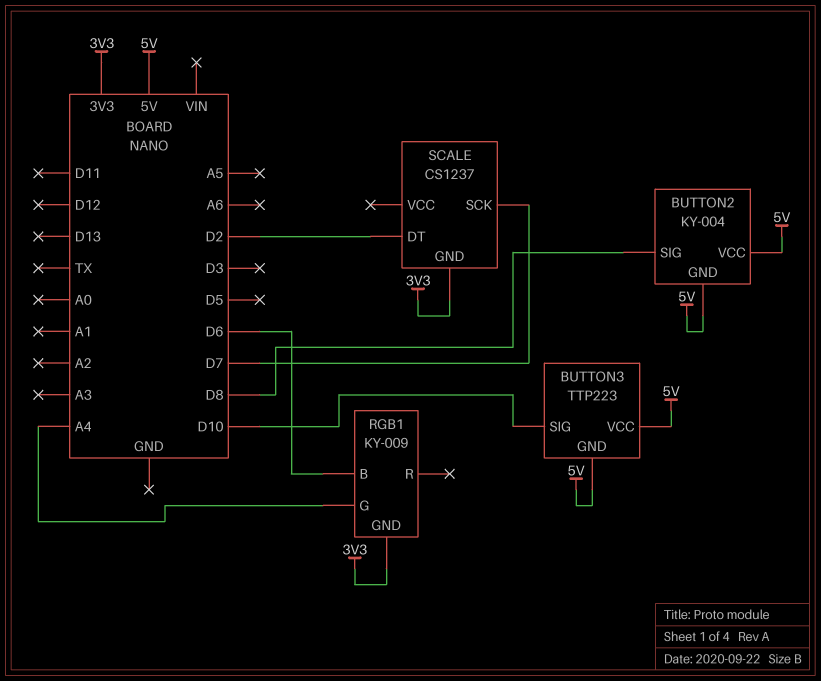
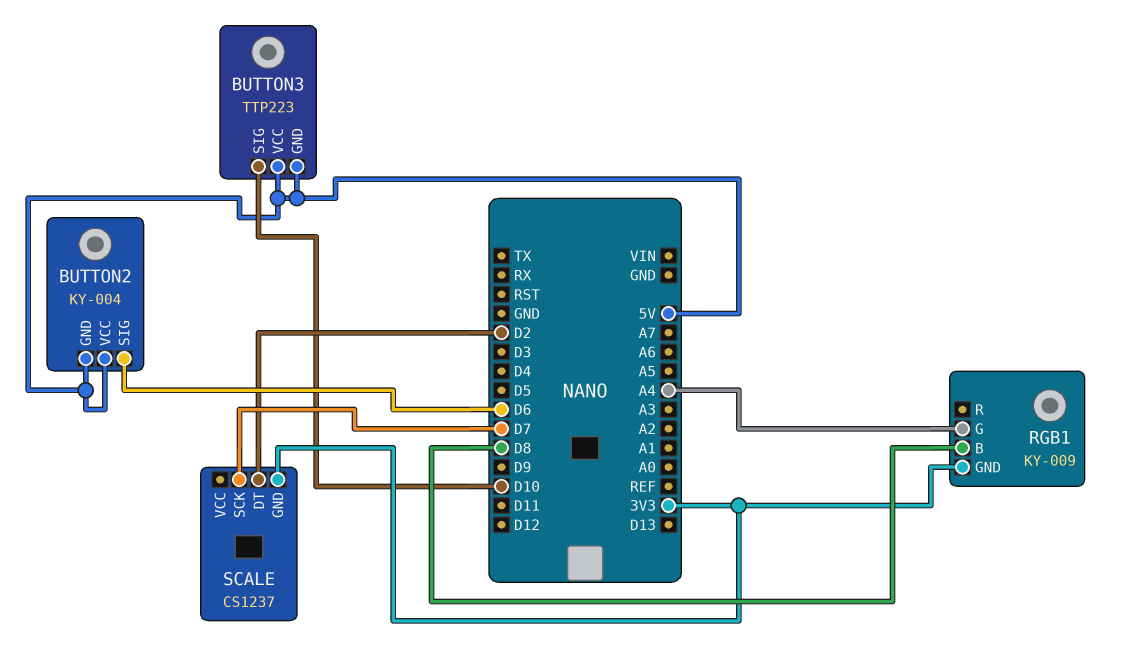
BUTTON2 pin SIG: D8 -> D6
RGB1 pin B: D6 -> D8

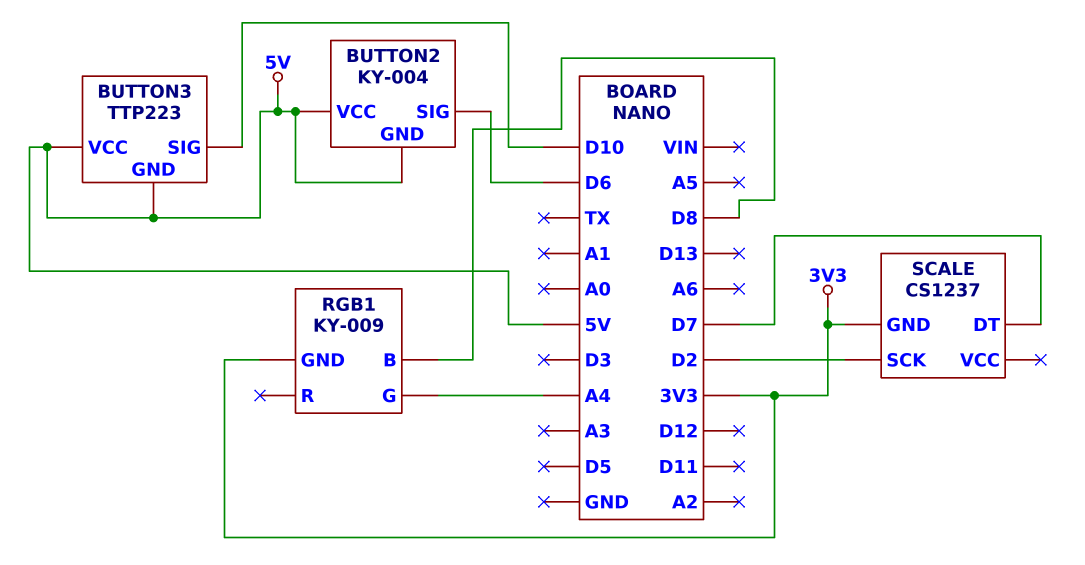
SCALE pin DT: D2 -> D7
SCALE pin SCK: D7 -> D2

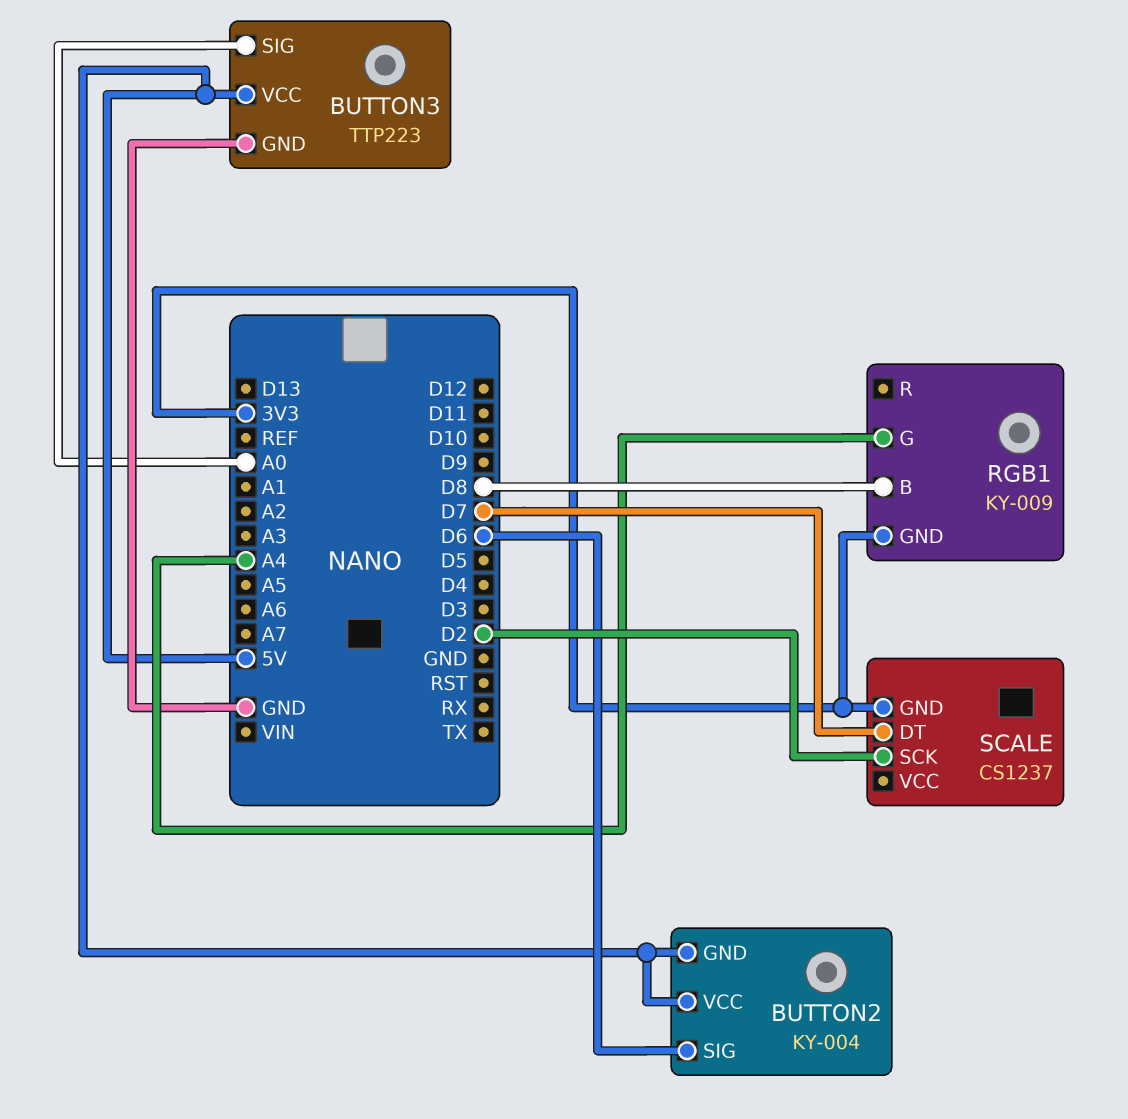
BUTTON3 pin GND: 5V -> GND
BUTTON3 pin SIG: D10 -> A0

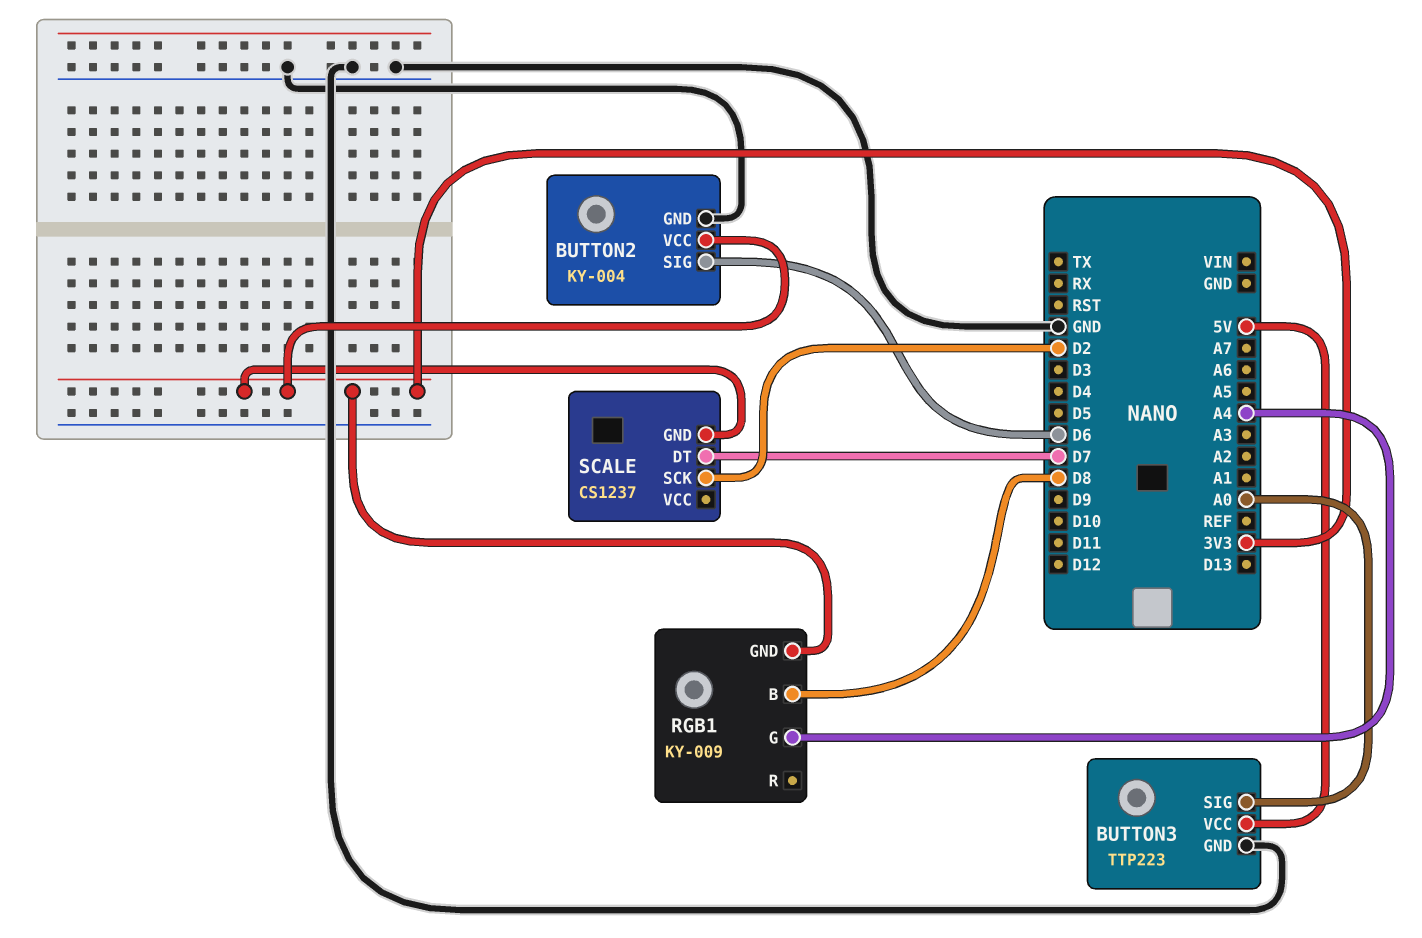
BUTTON2 pin GND: 5V -> GND
BUTTON2 pin VCC: 5V -> 3V3

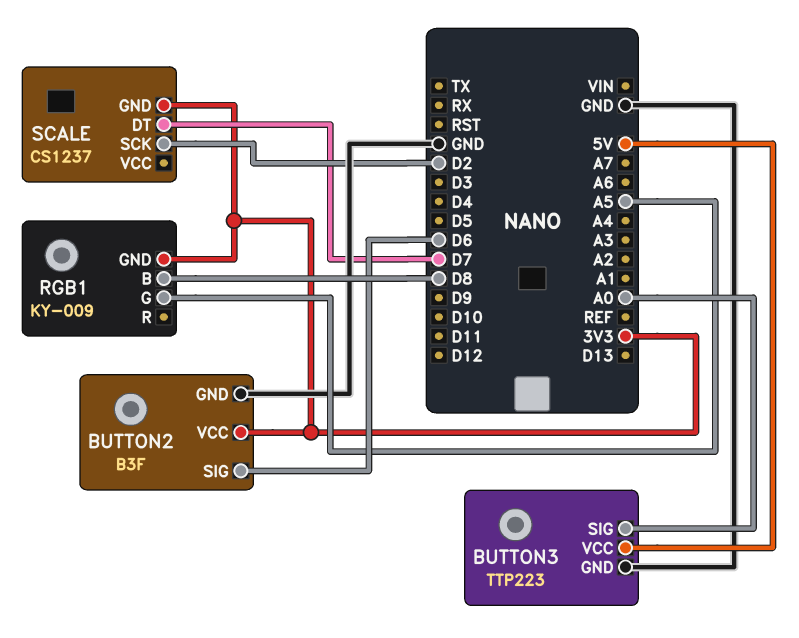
BUTTON2: KY-004 -> B3F
RGB1 pin G: A4 -> A5

